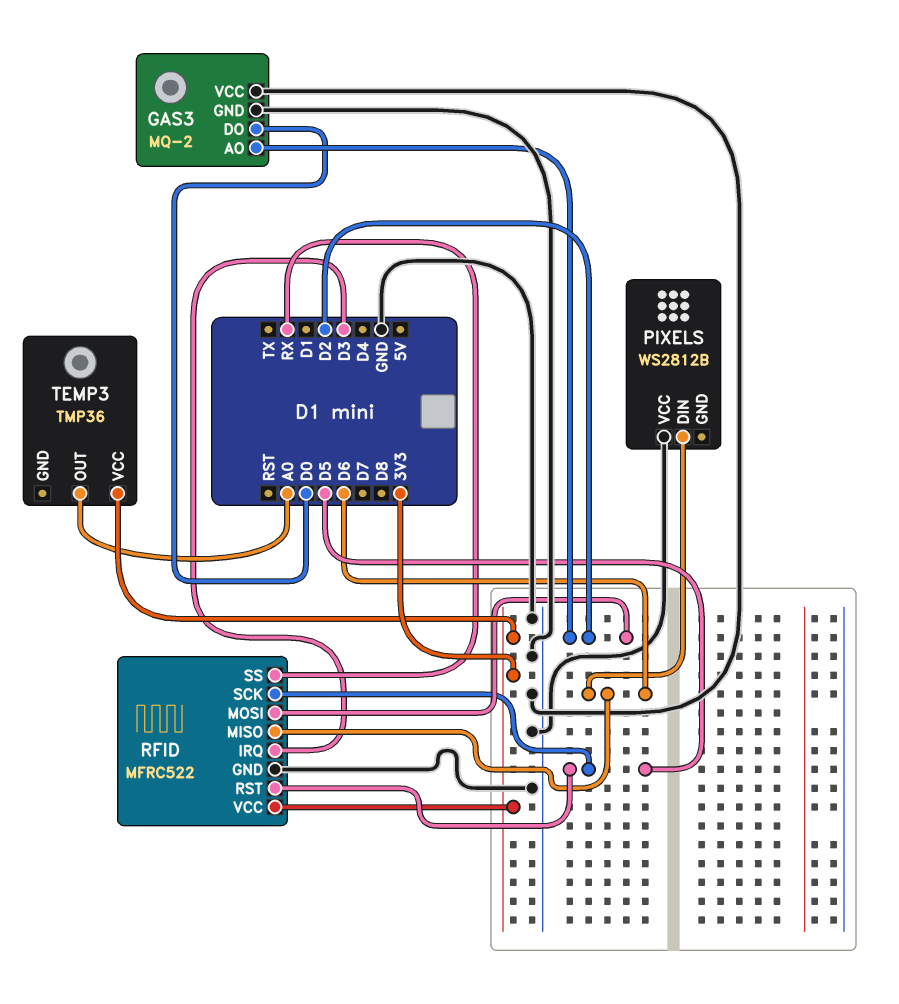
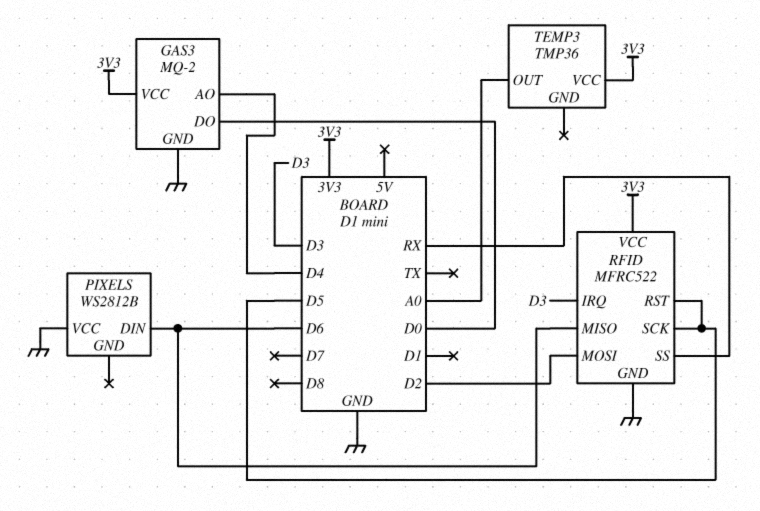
GAS3 pin AO: D2 -> D4
GAS3 pin VCC: GND -> 3V3

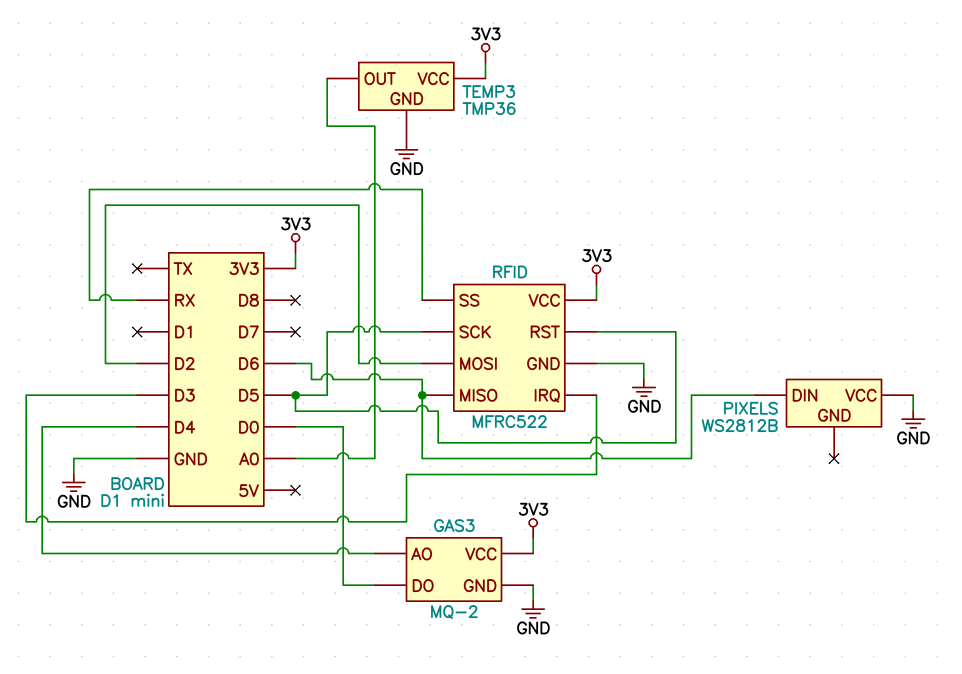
TEMP3 pin GND: none -> GND

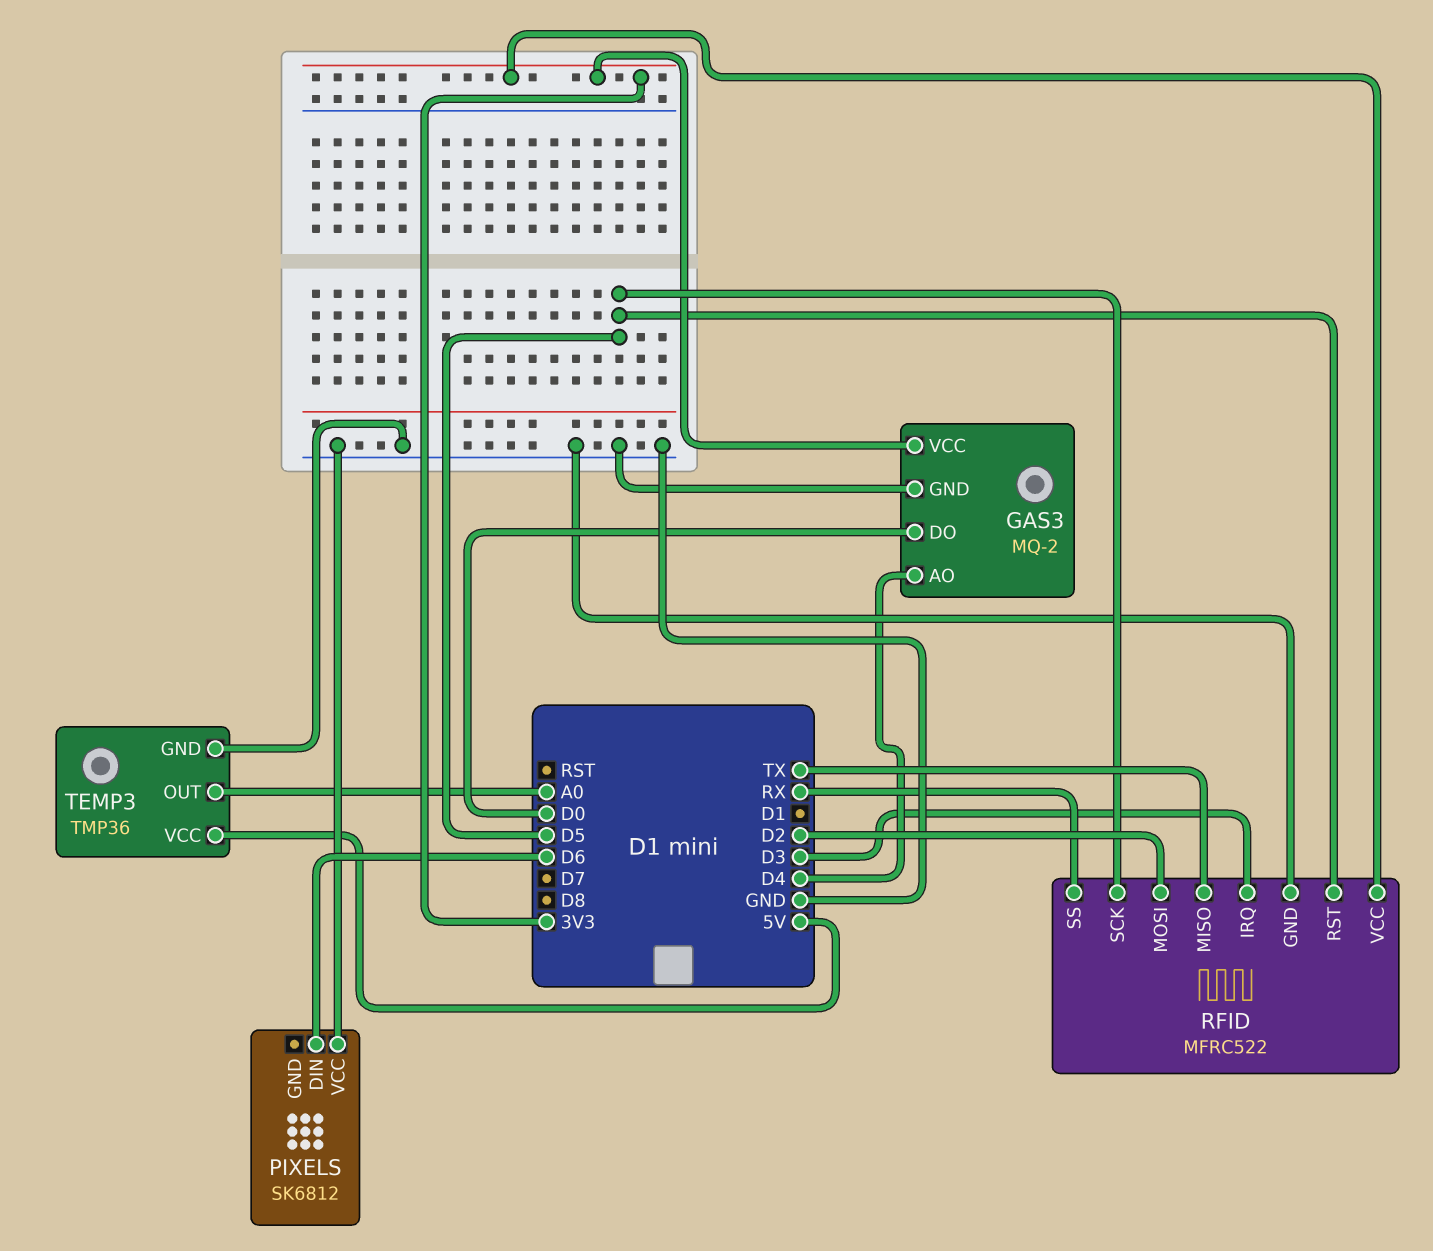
PIXELS: WS2812B -> SK6812
RFID pin MISO: D6 -> TX
TEMP3 pin VCC: 3V3 -> 5V

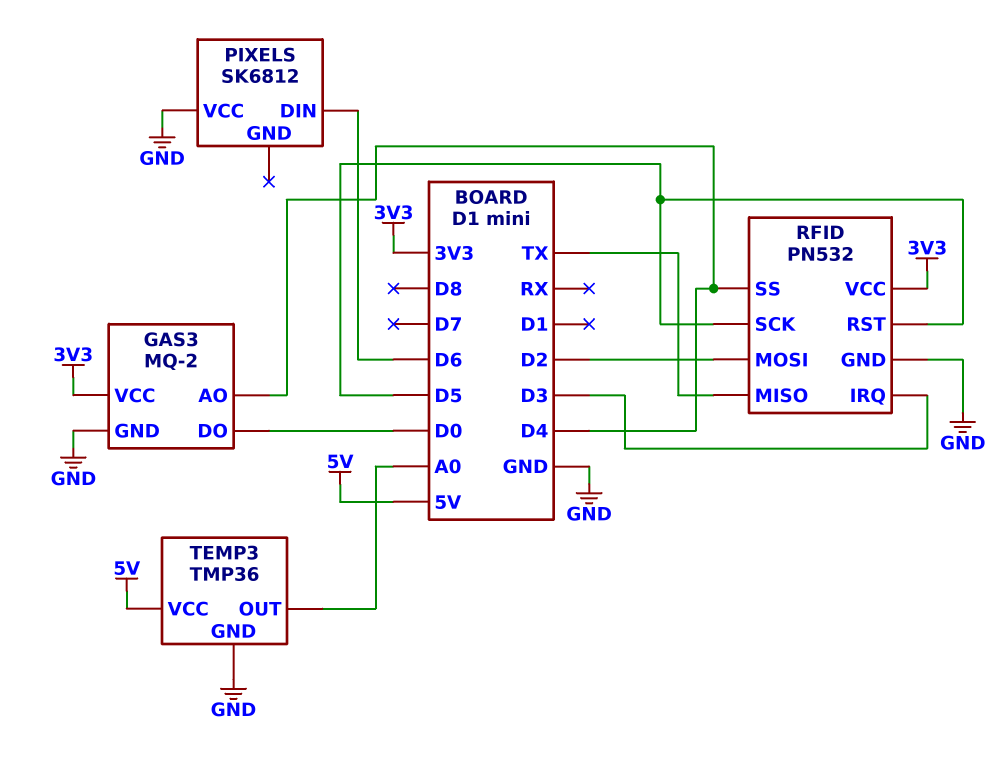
RFID: MFRC522 -> PN532
RFID pin SS: RX -> D4

